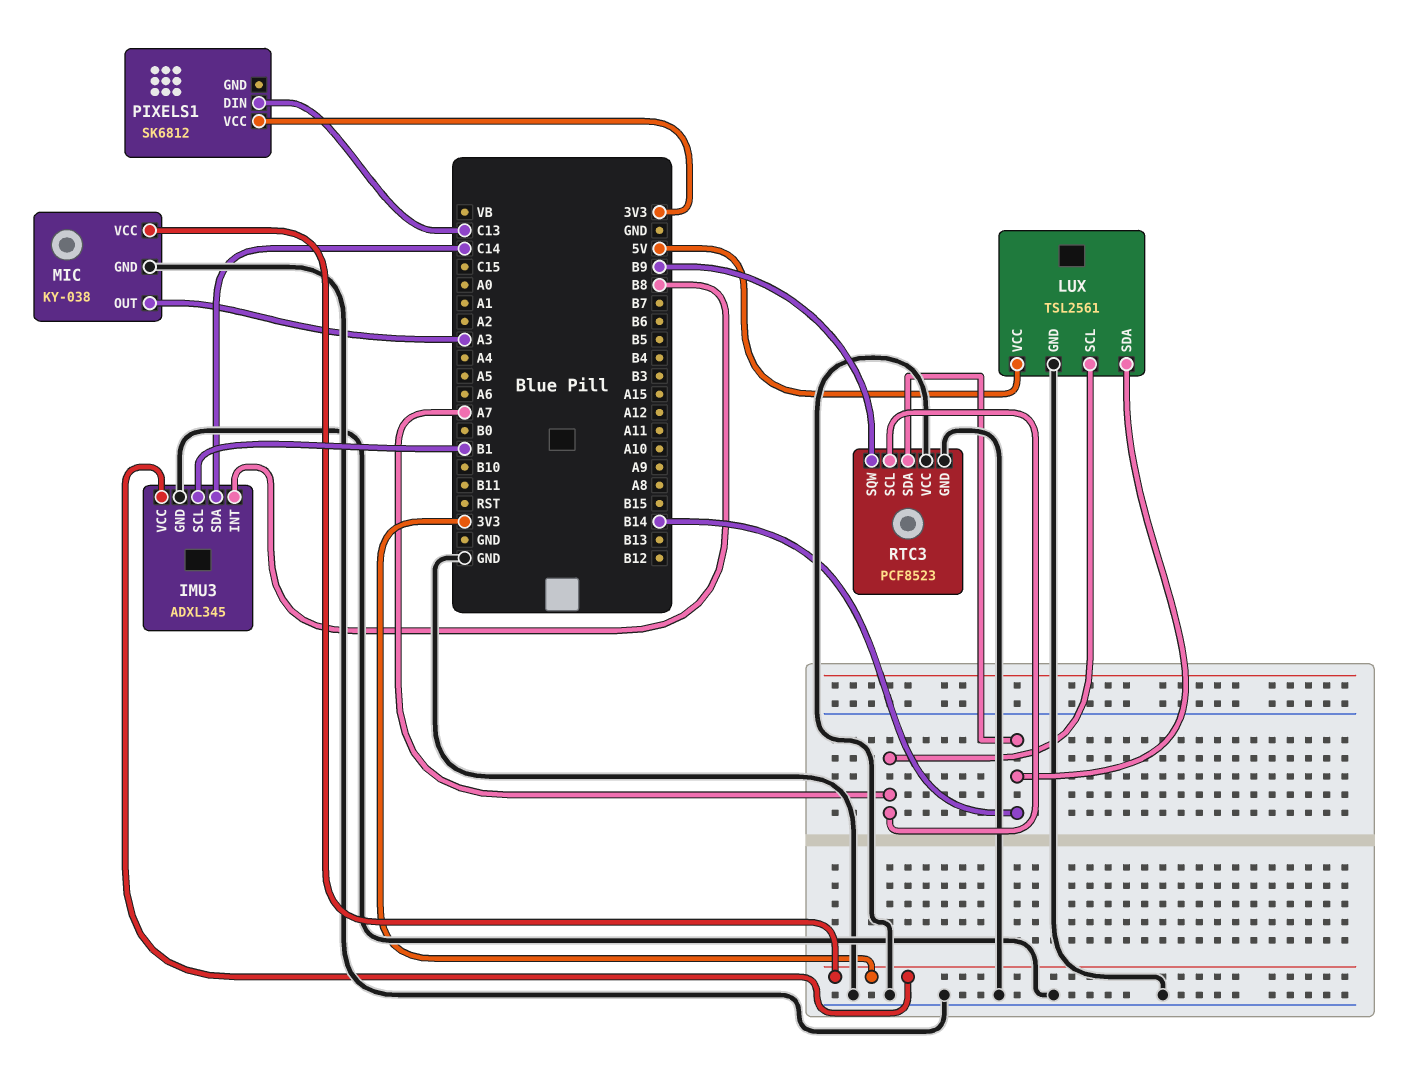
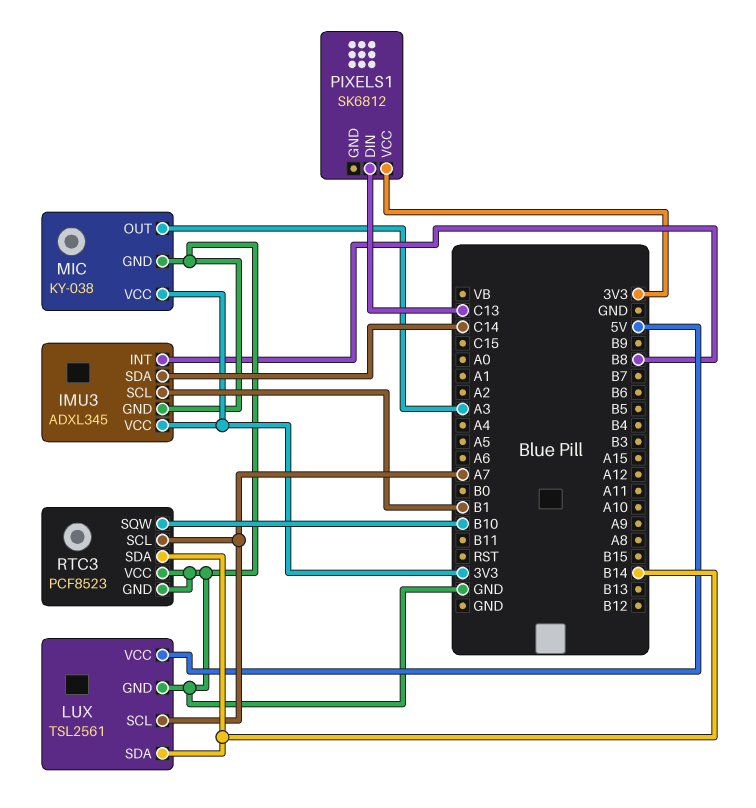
RTC3 pin SQW: B9 -> B10

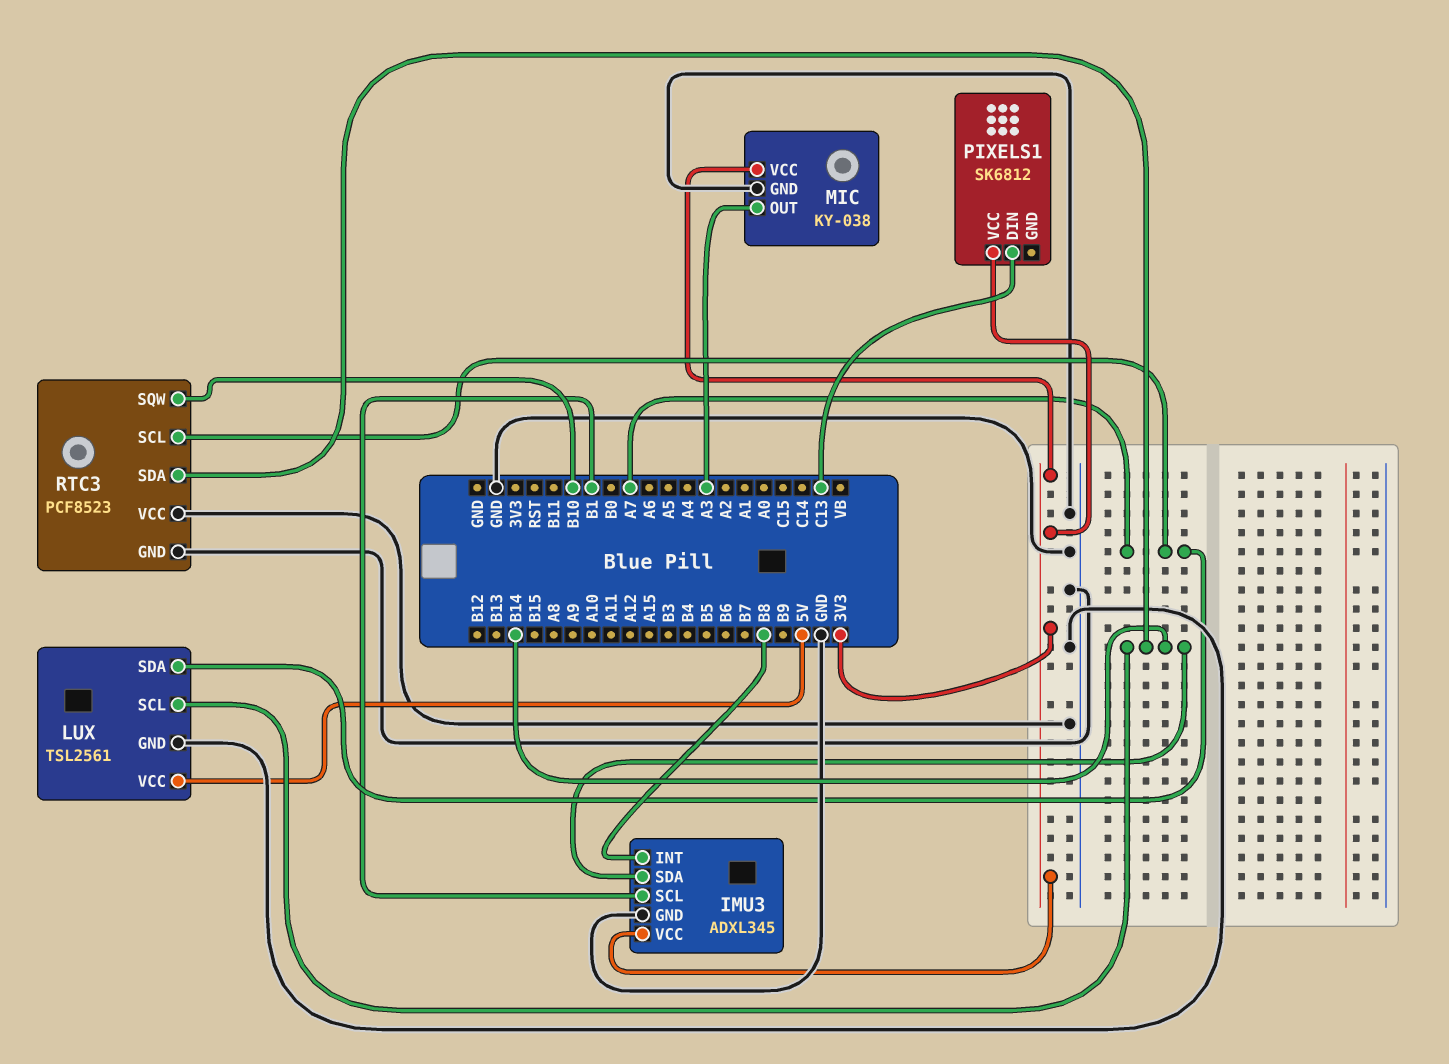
IMU3 pin SDA: C14 -> B14
LUX pin SCL: A7 -> B14
LUX pin SDA: B14 -> A7

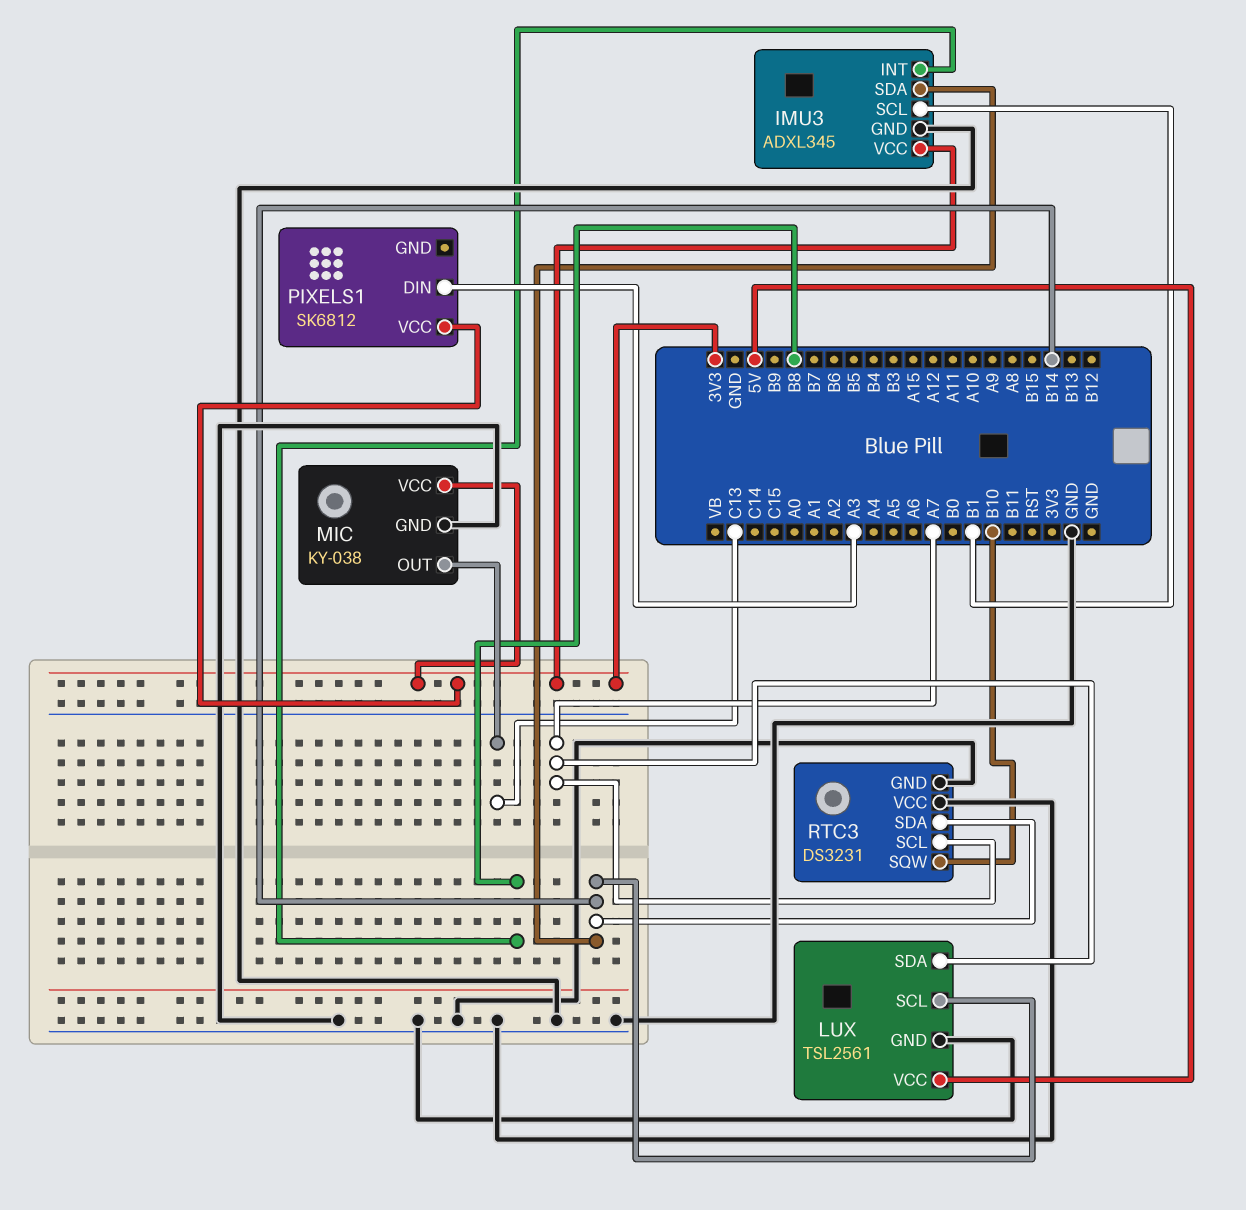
MIC pin OUT: A3 -> C13
PIXELS1 pin DIN: C13 -> A3
RTC3: PCF8523 -> DS3231

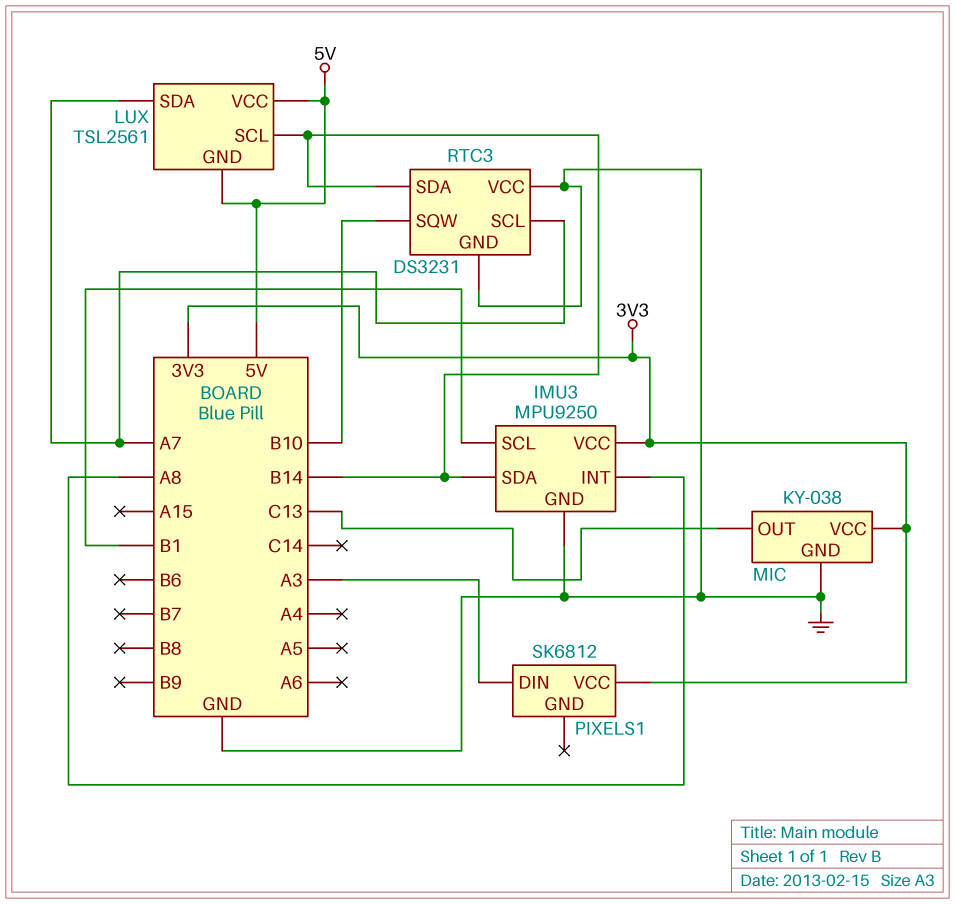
IMU3: ADXL345 -> MPU9250
IMU3 pin INT: B8 -> A8
LUX pin GND: GND -> 5V

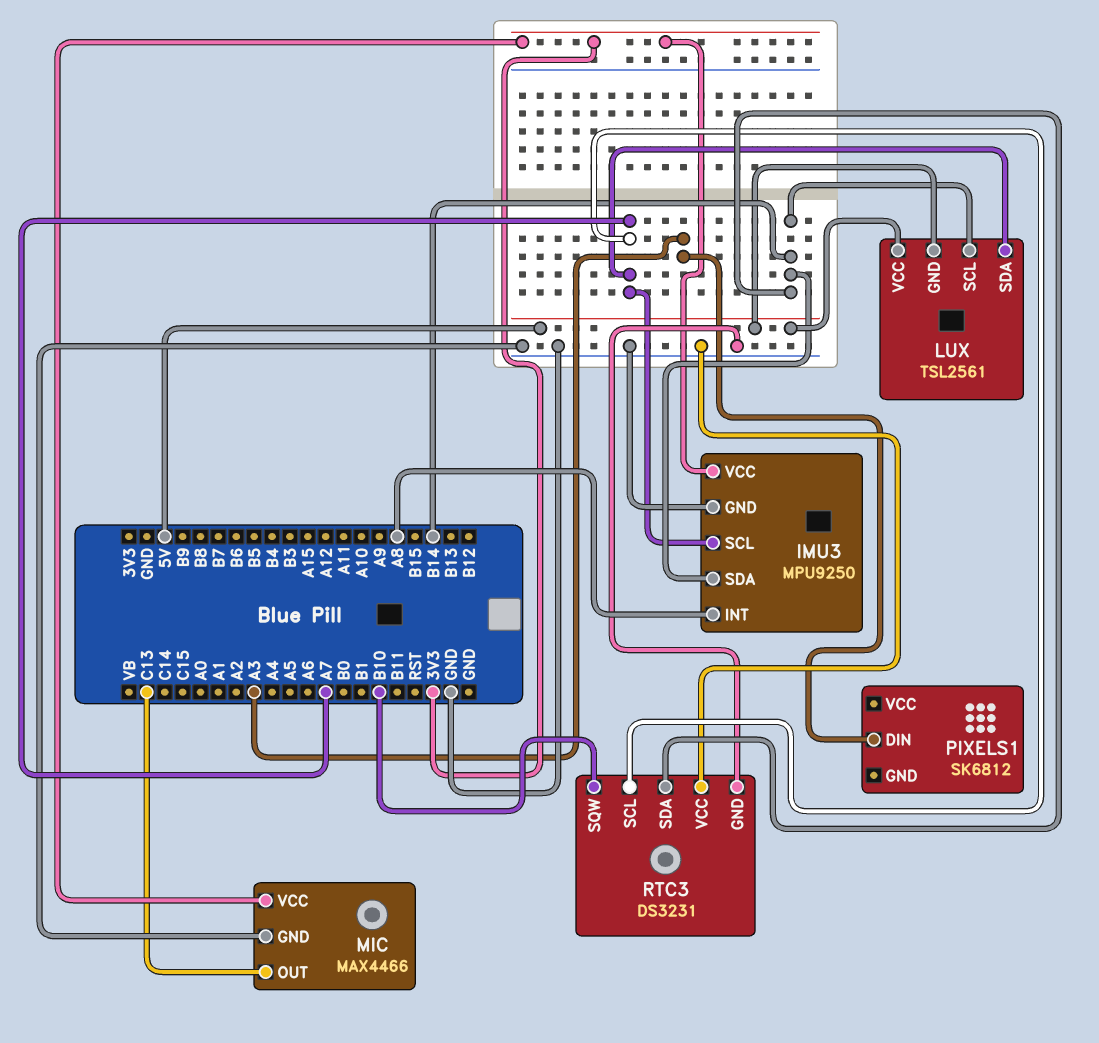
IMU3 pin SCL: B1 -> A7
MIC: KY-038 -> MAX4466
PIXELS1 pin VCC: 3V3 -> none

